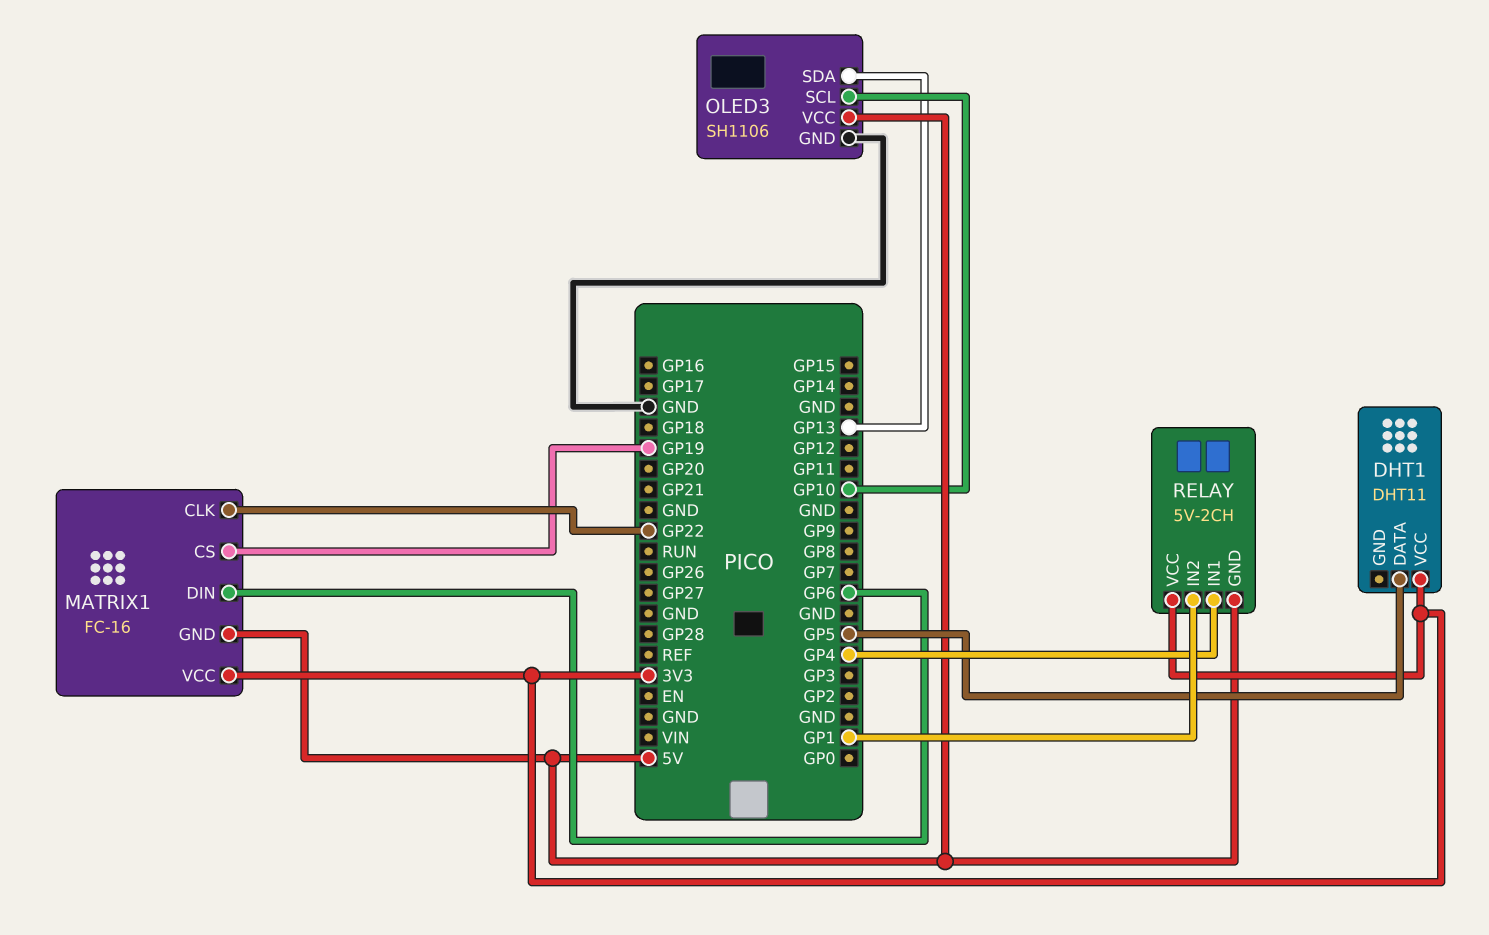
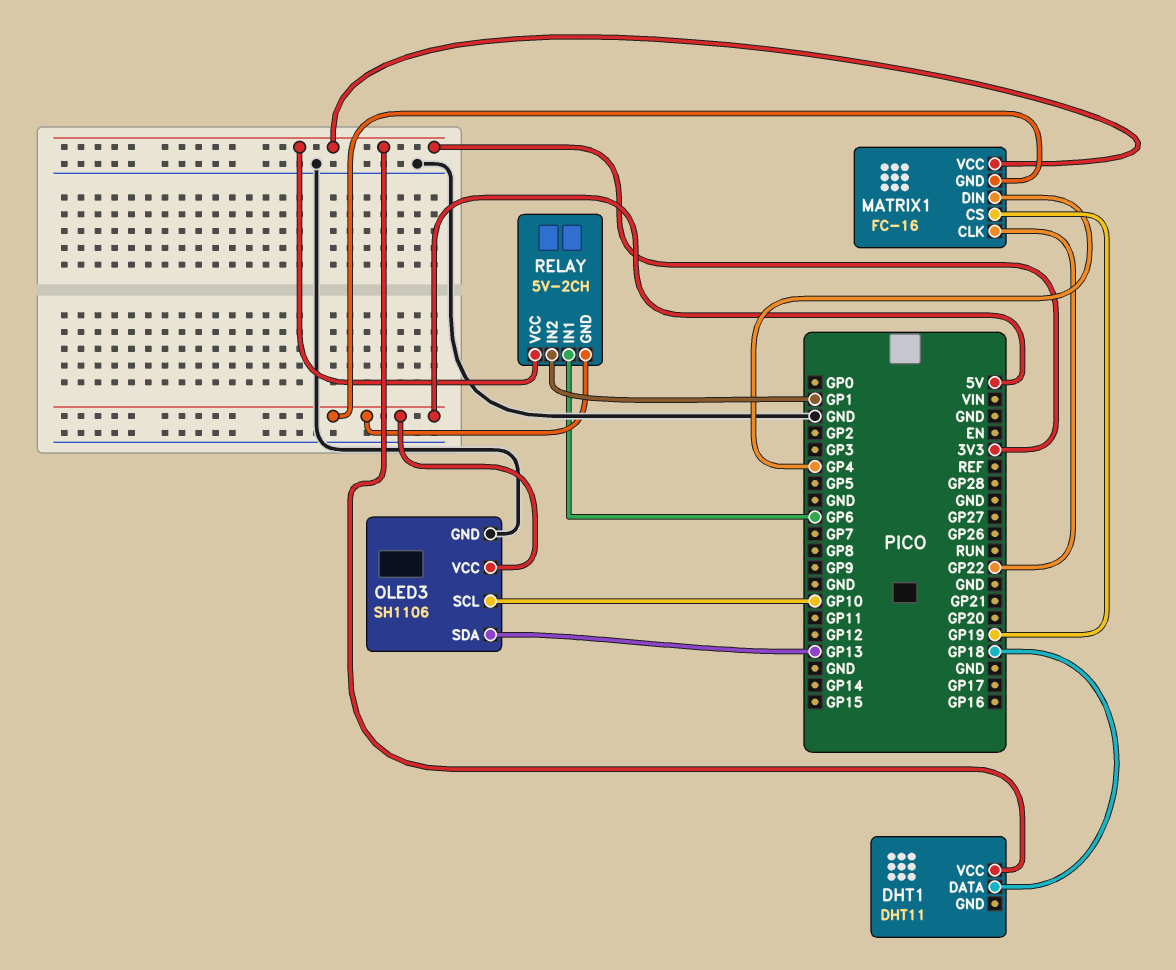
DHT1 pin DATA: GP5 -> GP18
MATRIX1 pin DIN: GP6 -> GP4
RELAY pin IN1: GP4 -> GP6

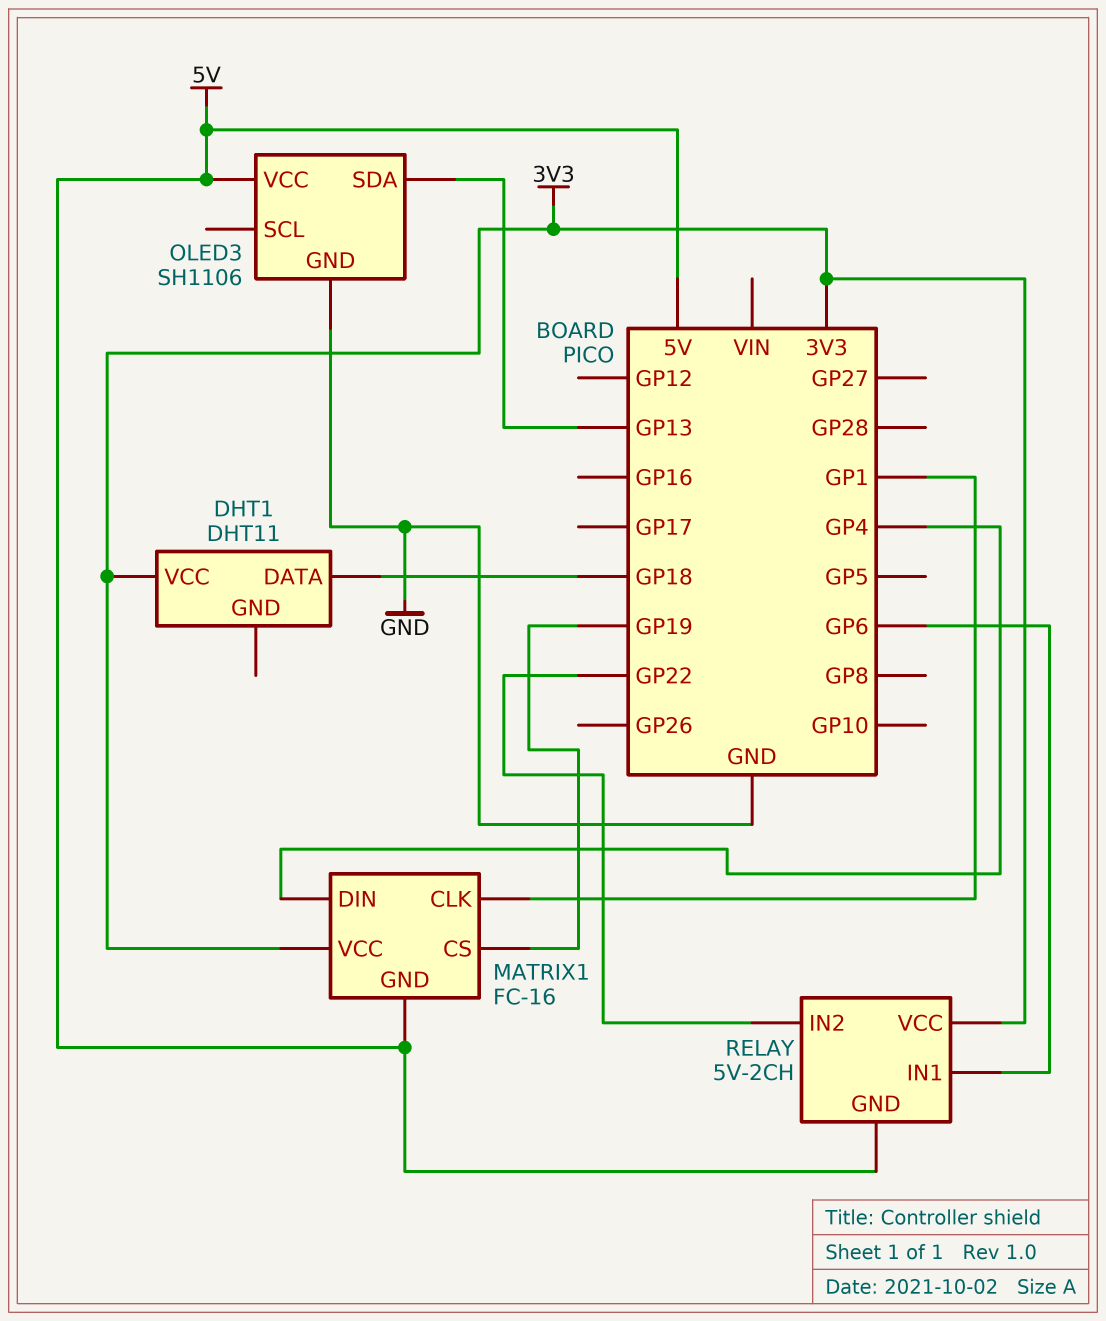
MATRIX1 pin CLK: GP22 -> GP1
OLED3 pin SCL: GP10 -> none
RELAY pin IN2: GP1 -> GP22

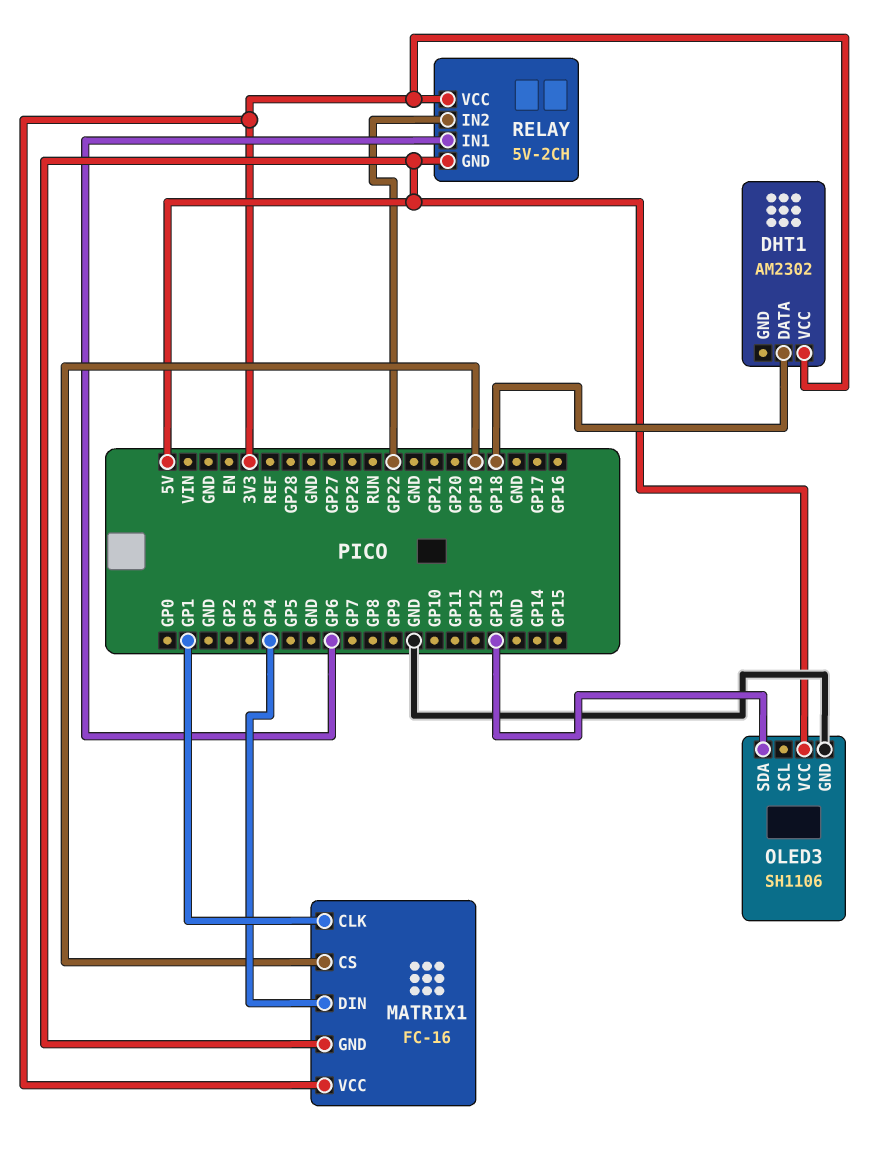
DHT1: DHT11 -> AM2302

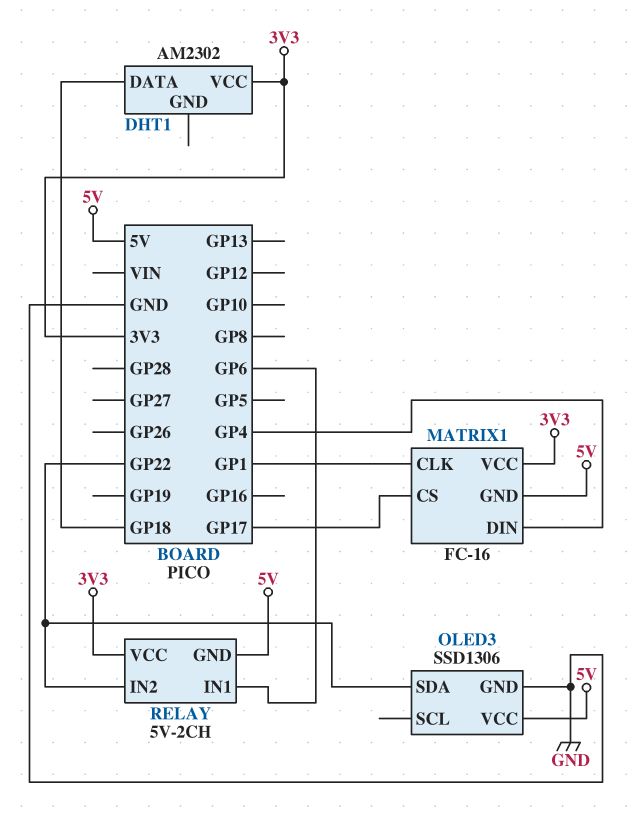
MATRIX1 pin CS: GP19 -> GP17
OLED3: SH1106 -> SSD1306
OLED3 pin SDA: GP13 -> GP22

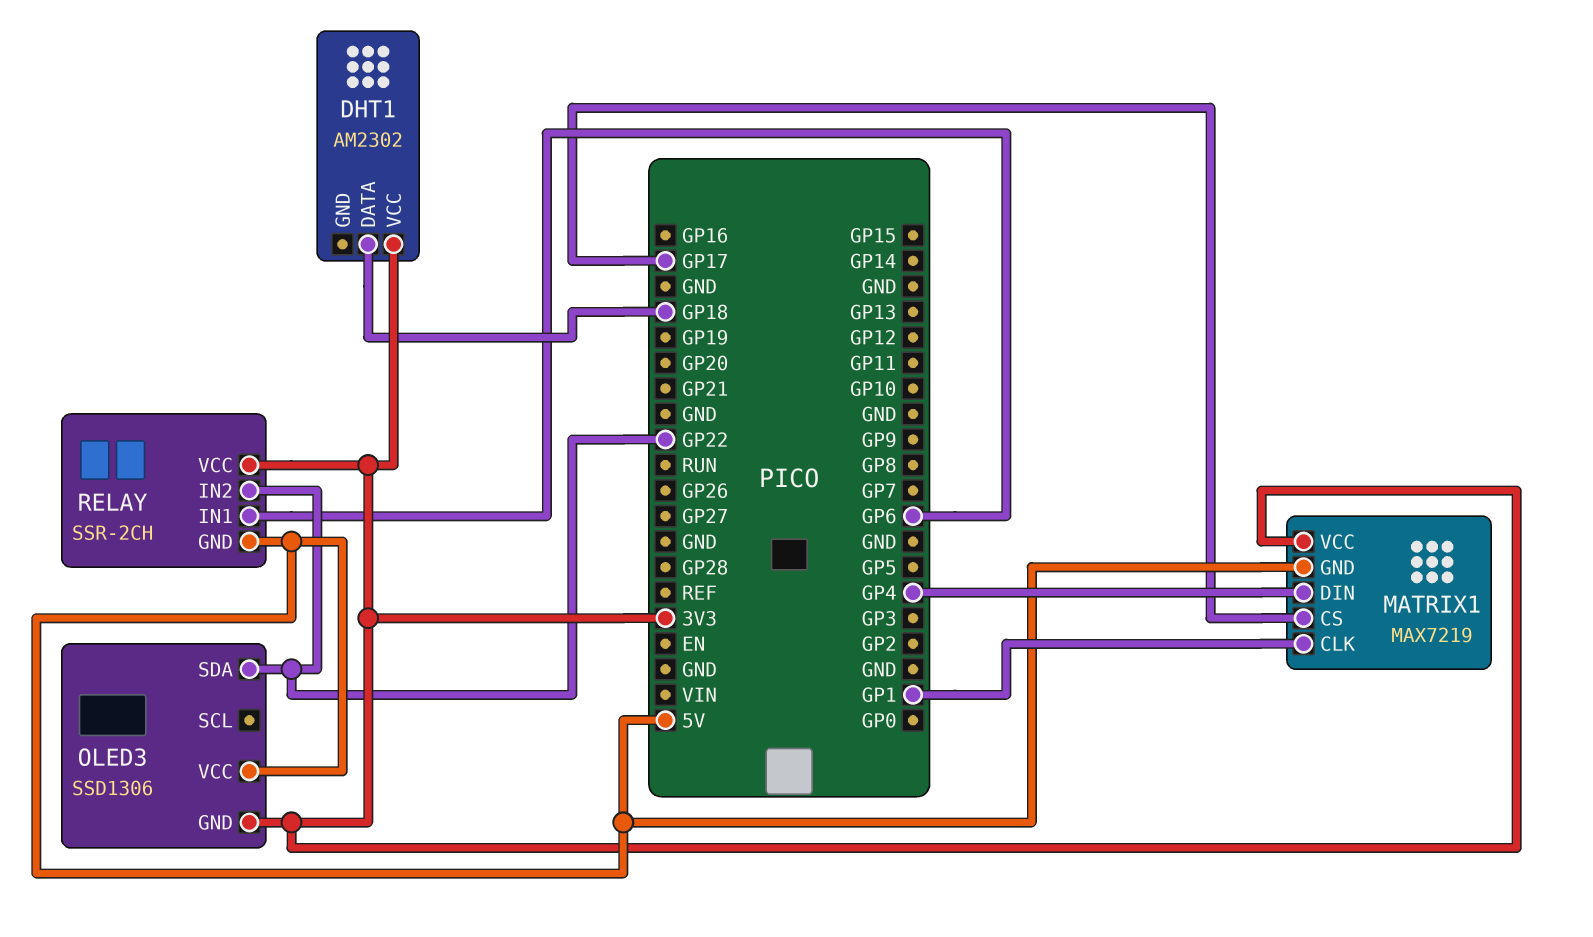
MATRIX1: FC-16 -> MAX7219
OLED3 pin GND: GND -> 3V3
RELAY: 5V-2CH -> SSR-2CH

